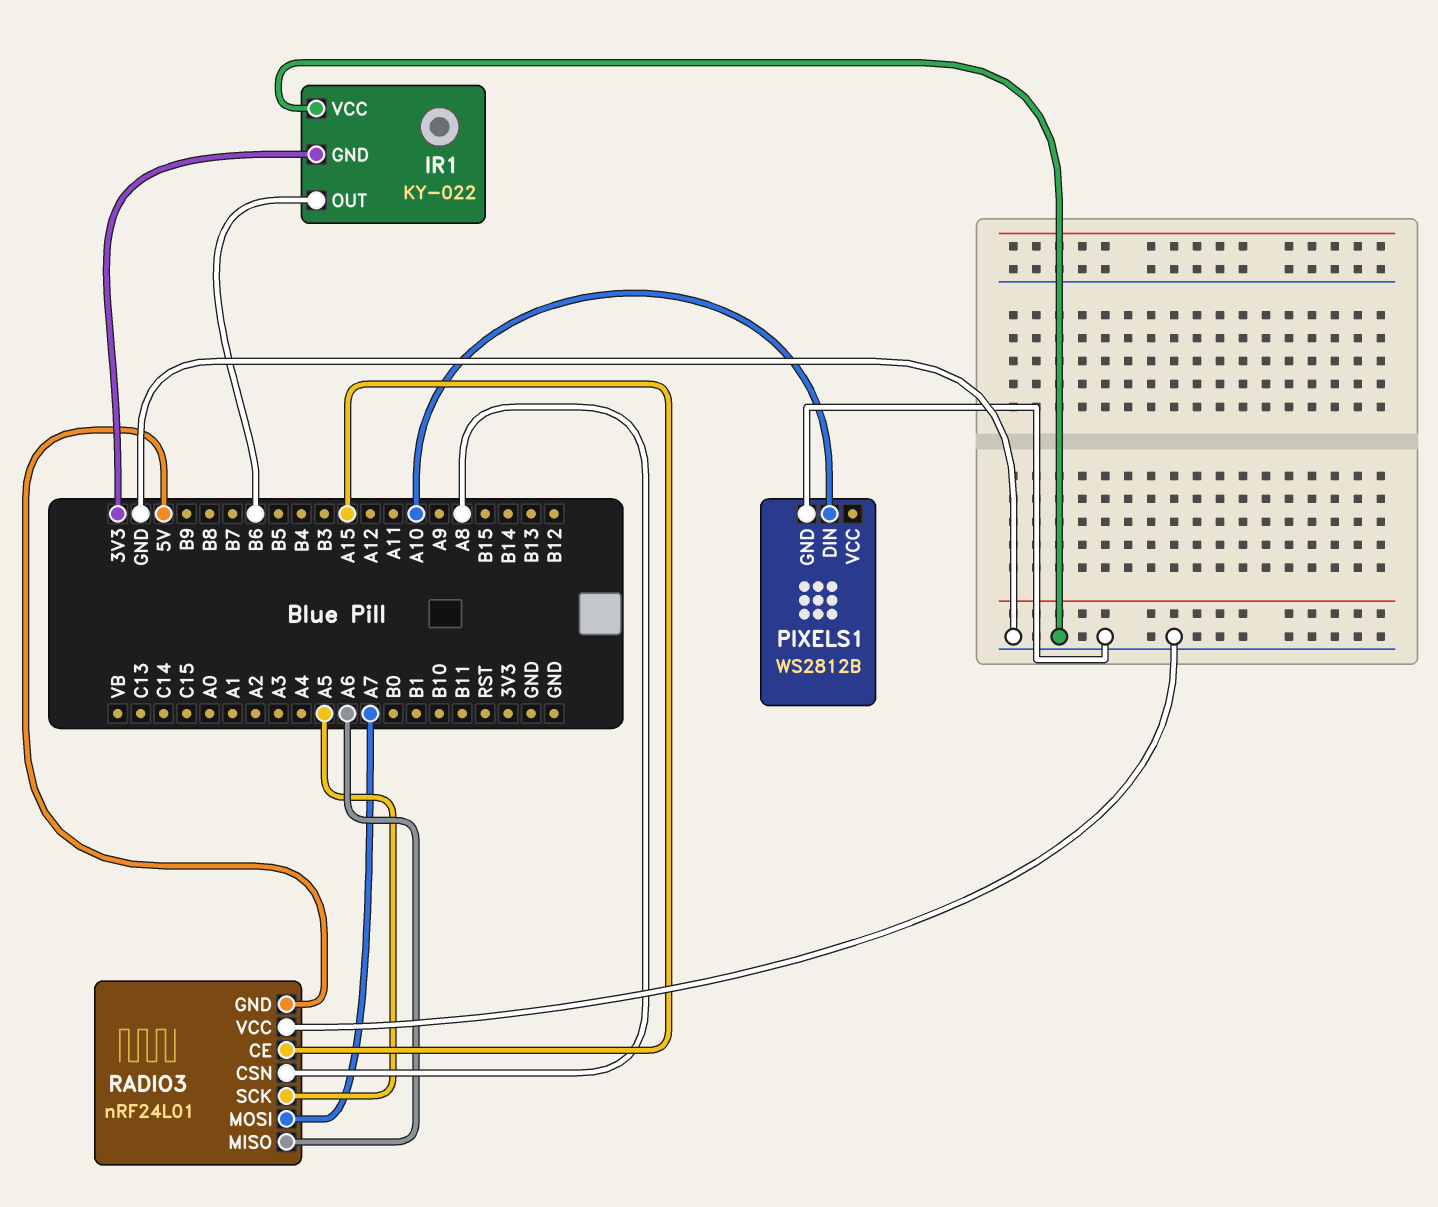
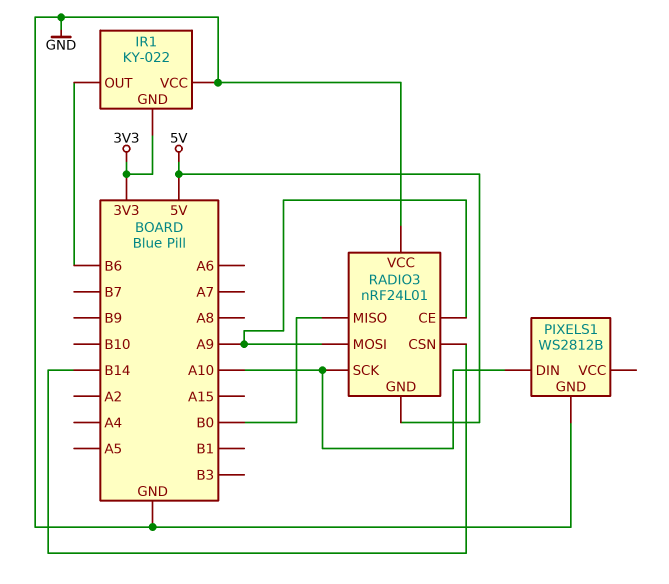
RADIO3 pin CE: A15 -> A9
RADIO3 pin CSN: A8 -> B14
RADIO3 pin MISO: A6 -> B0
RADIO3 pin MOSI: A7 -> A9
RADIO3 pin SCK: A5 -> A10

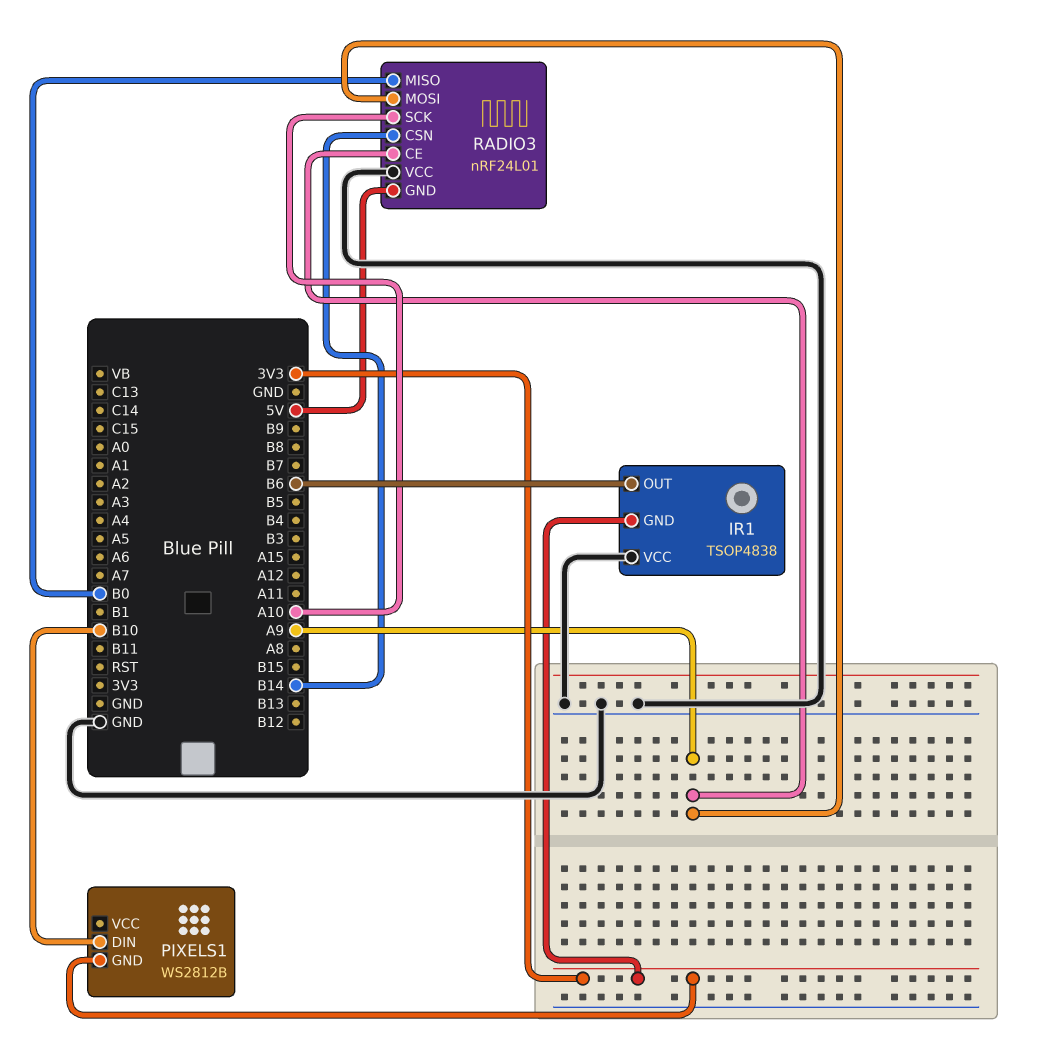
IR1: KY-022 -> TSOP4838
PIXELS1 pin DIN: A10 -> B10
PIXELS1 pin GND: GND -> 3V3

